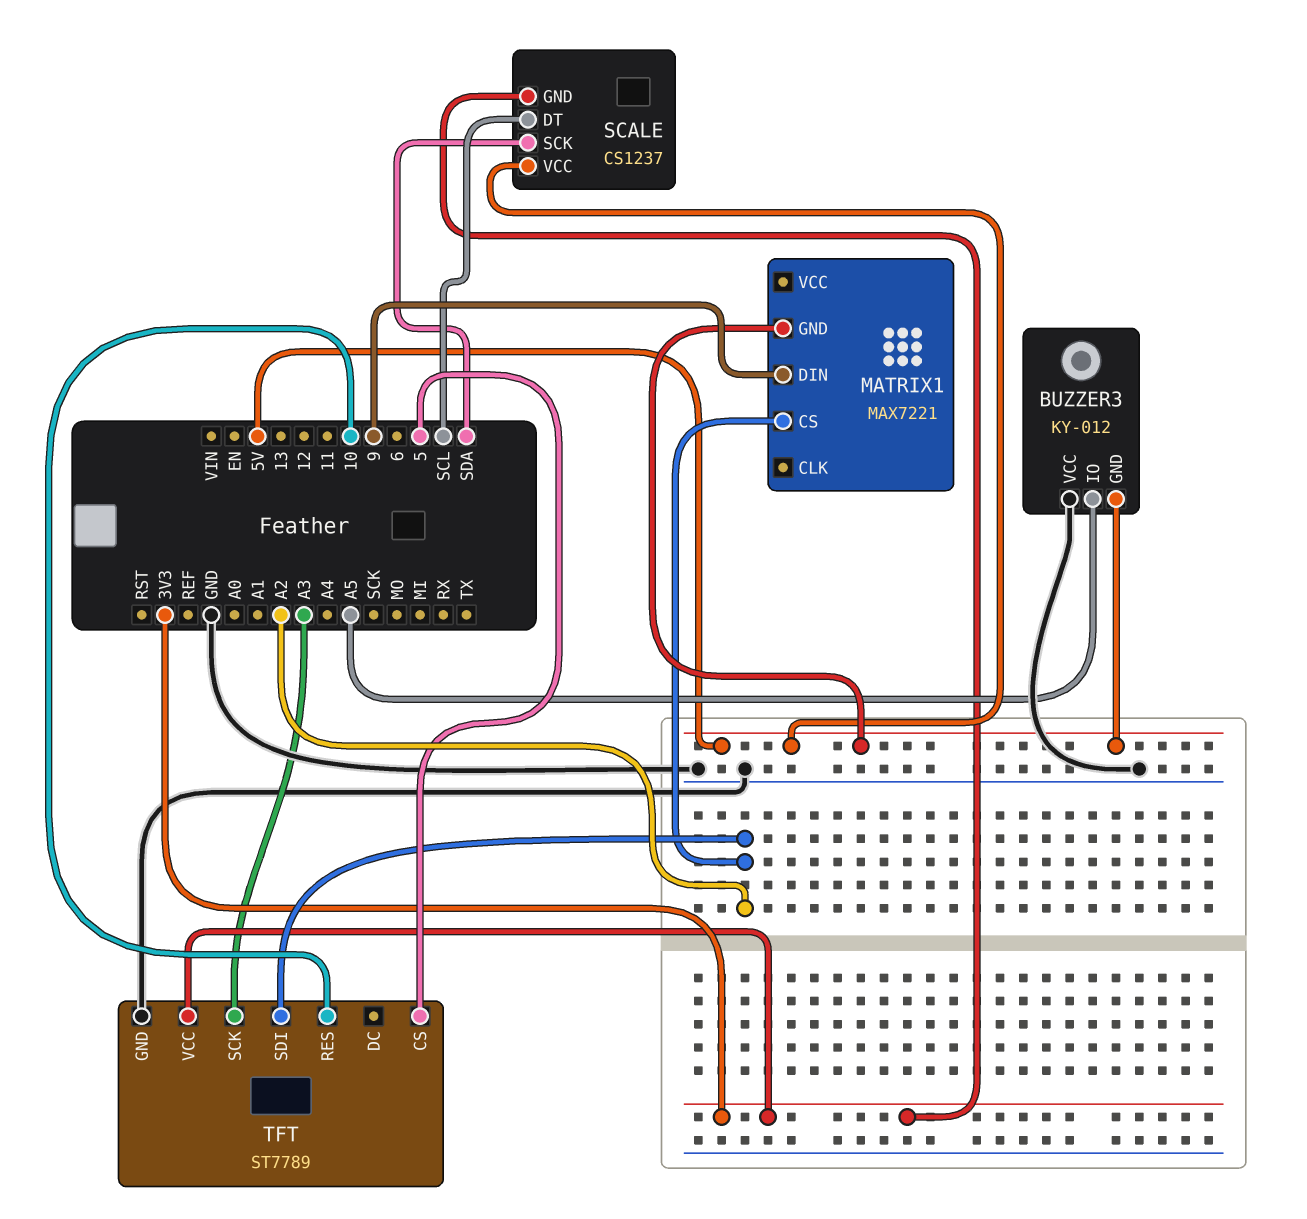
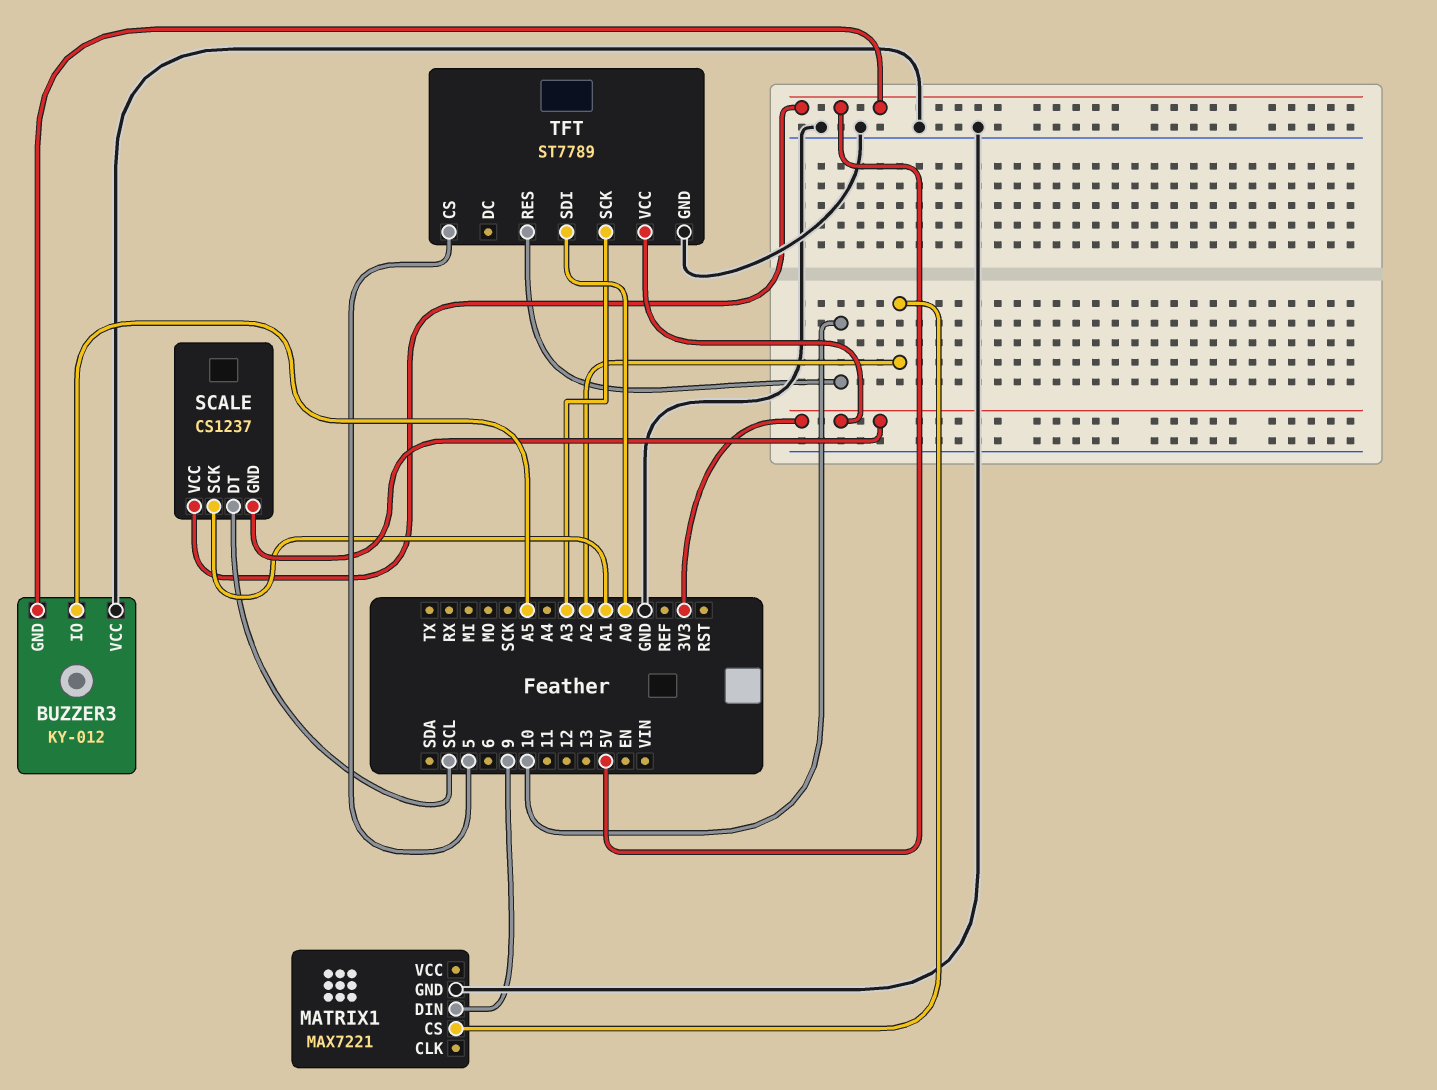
MATRIX1 pin GND: 5V -> GND
SCALE pin SCK: SDA -> A1
TFT pin SDI: A2 -> A0

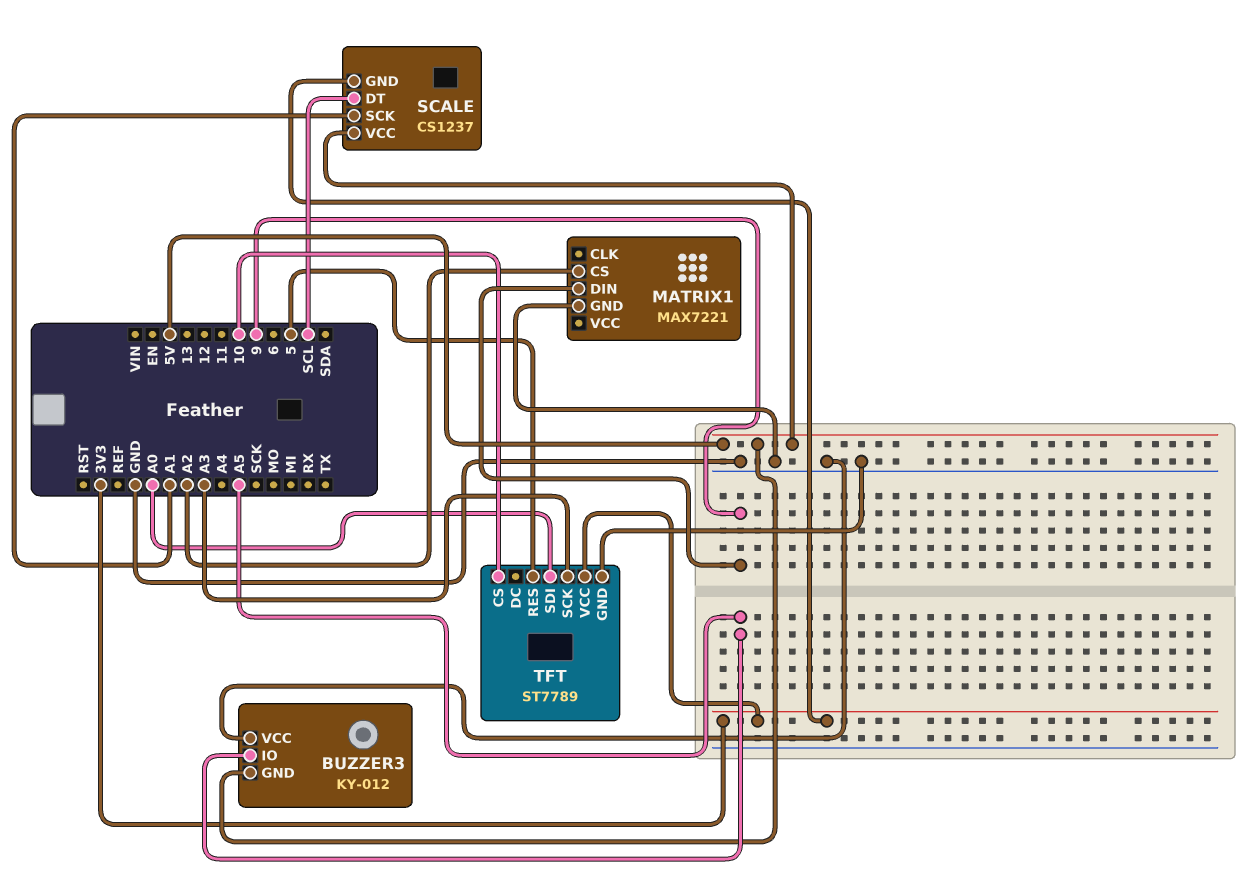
TFT pin CS: 5 -> 10
TFT pin RES: 10 -> 5

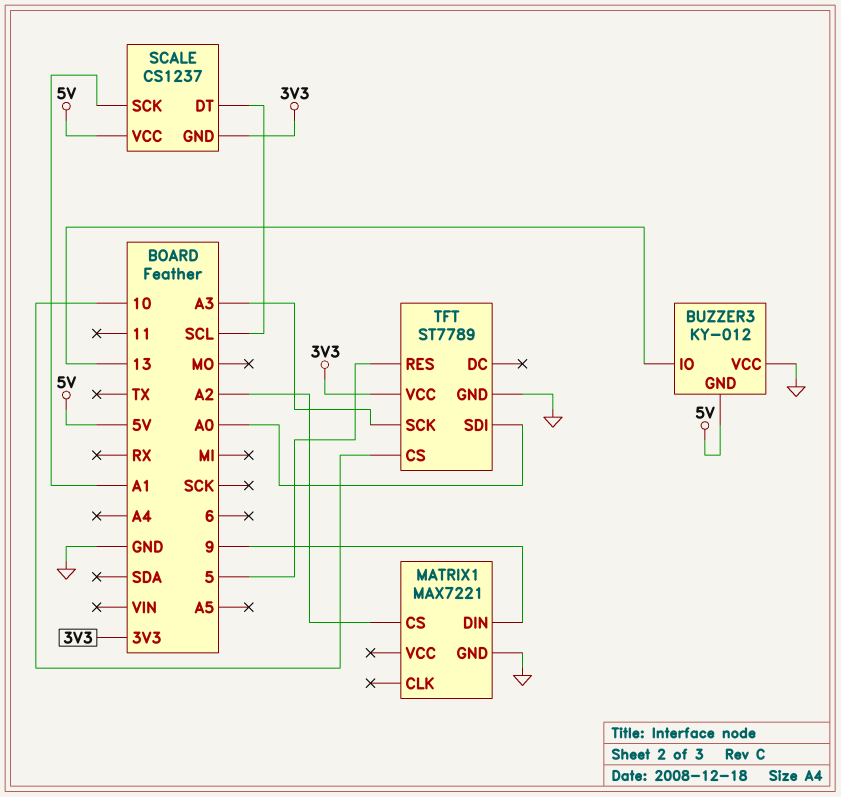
BUZZER3 pin IO: A5 -> 13

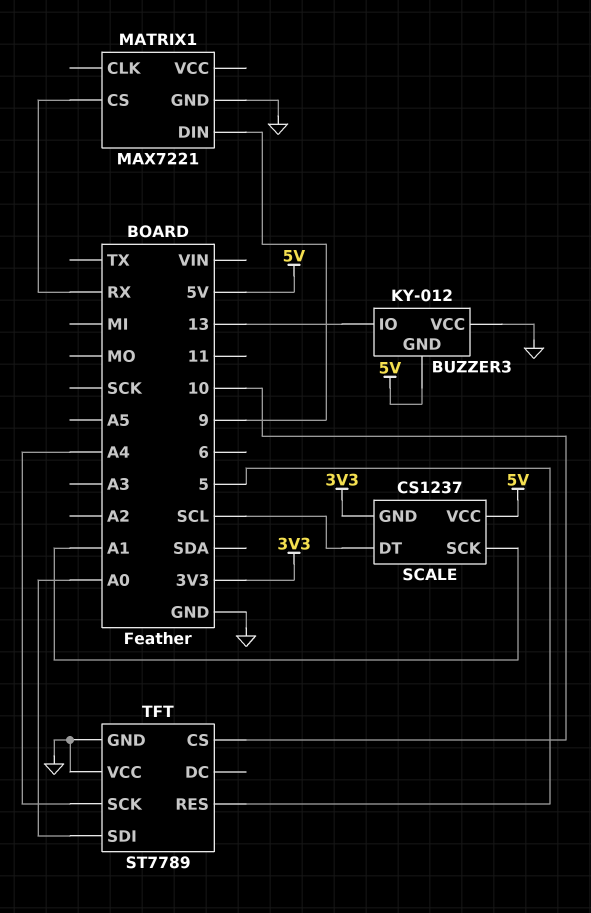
MATRIX1 pin CS: A2 -> RX
TFT pin SCK: A3 -> A4
TFT pin VCC: 3V3 -> GND

